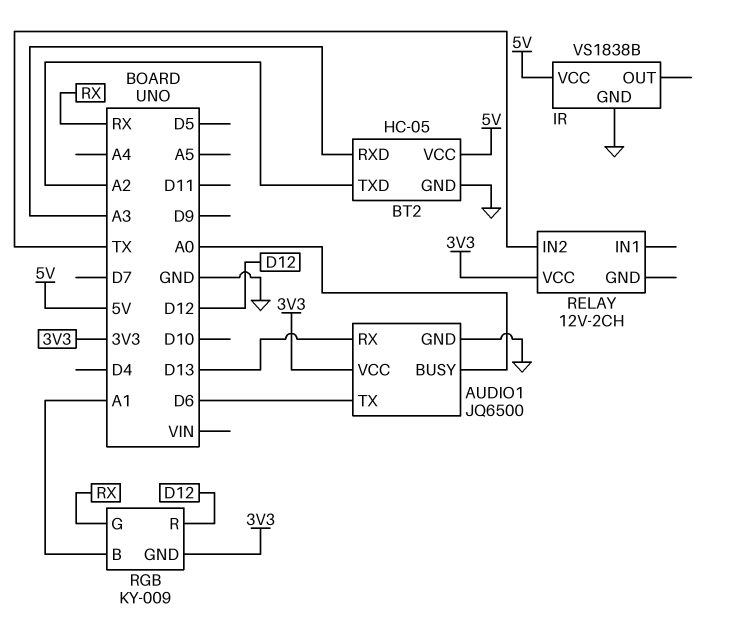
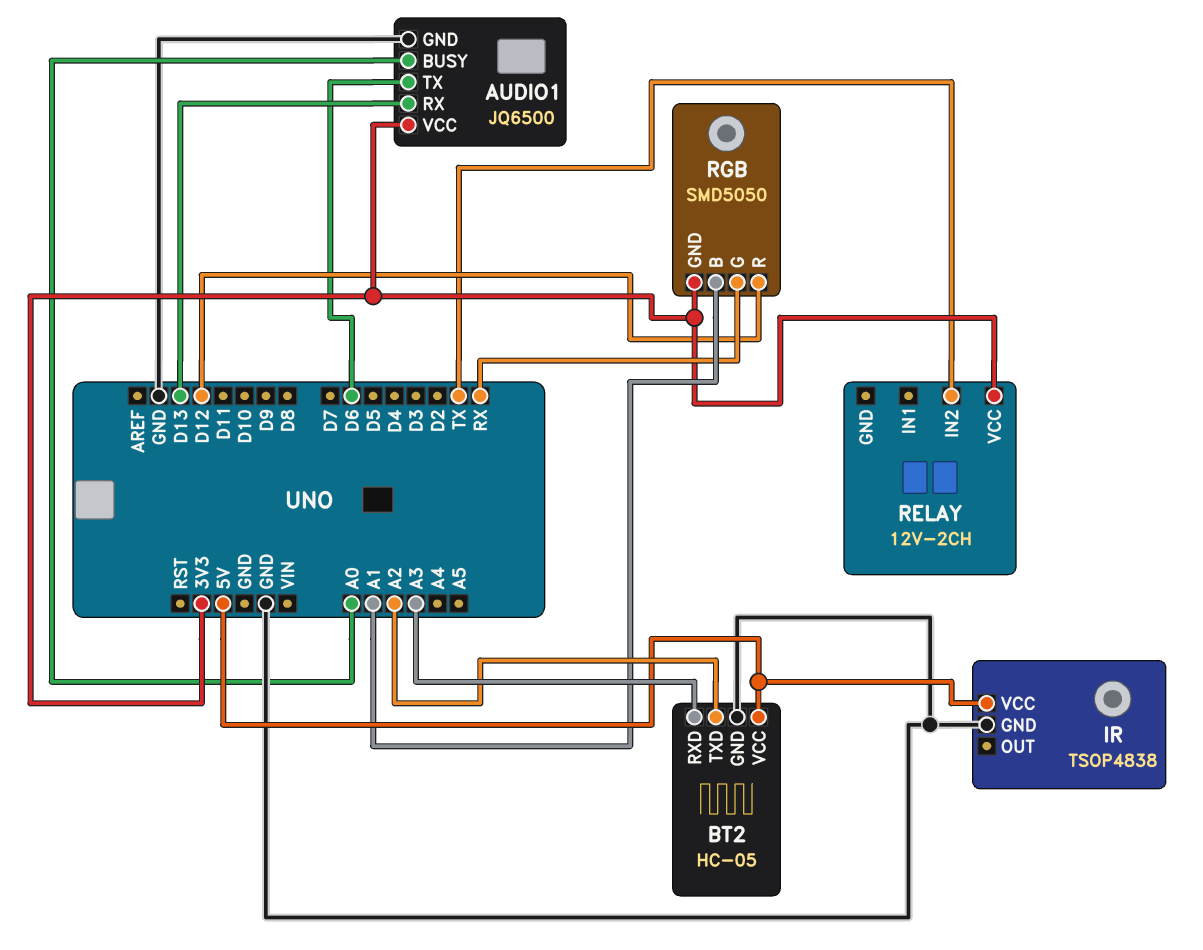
IR: VS1838B -> TSOP4838
RGB: KY-009 -> SMD5050

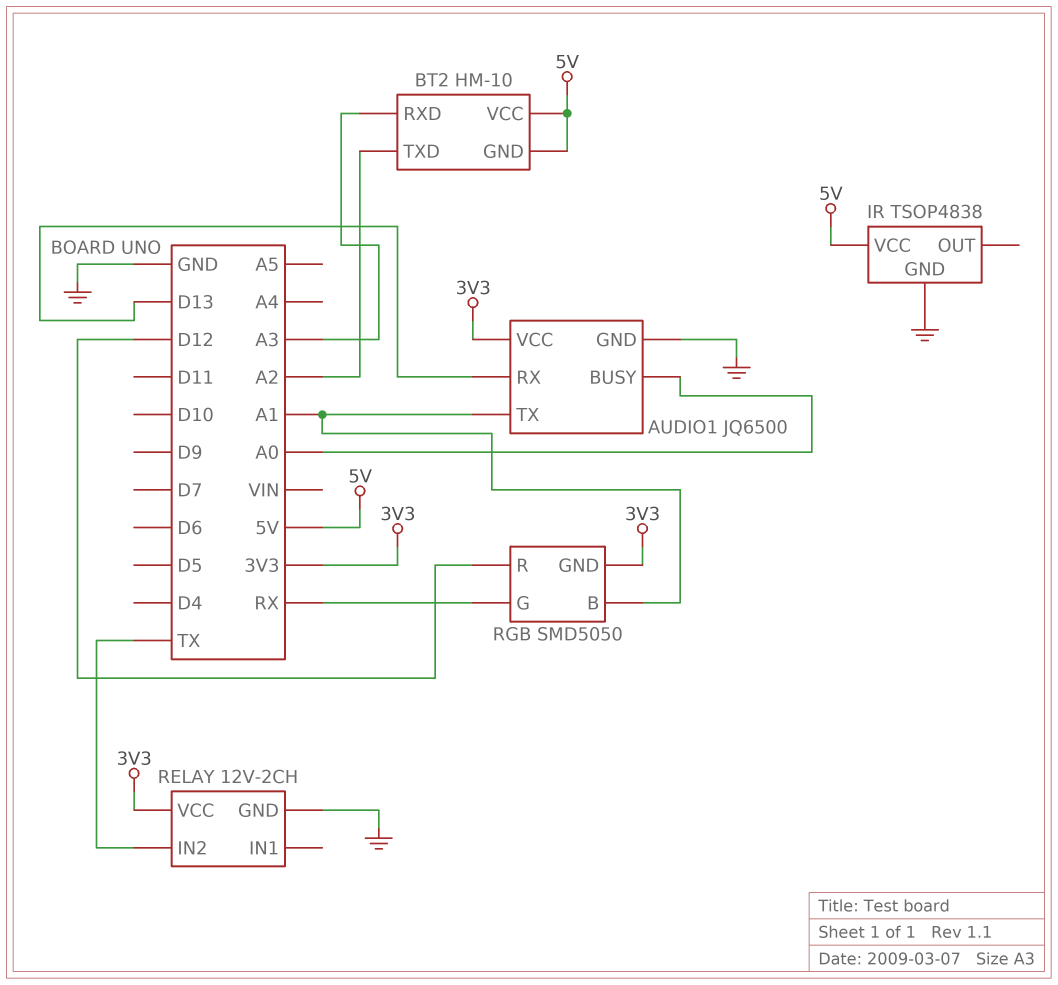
AUDIO1 pin TX: D6 -> A1
BT2: HC-05 -> HM-10
BT2 pin GND: GND -> 5V
RELAY pin GND: none -> GND

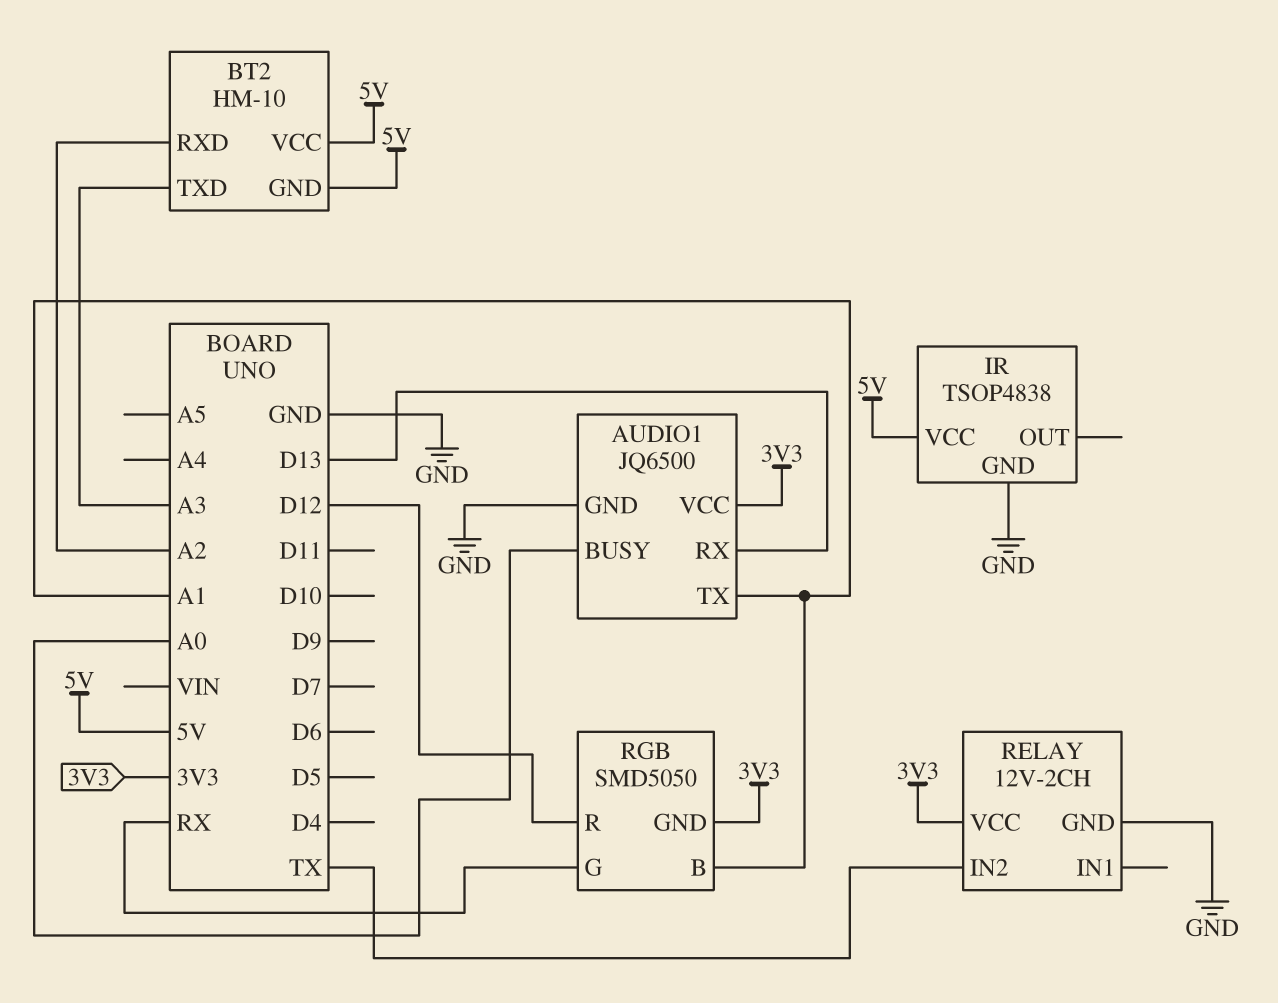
BT2 pin RXD: A3 -> A2
BT2 pin TXD: A2 -> A3

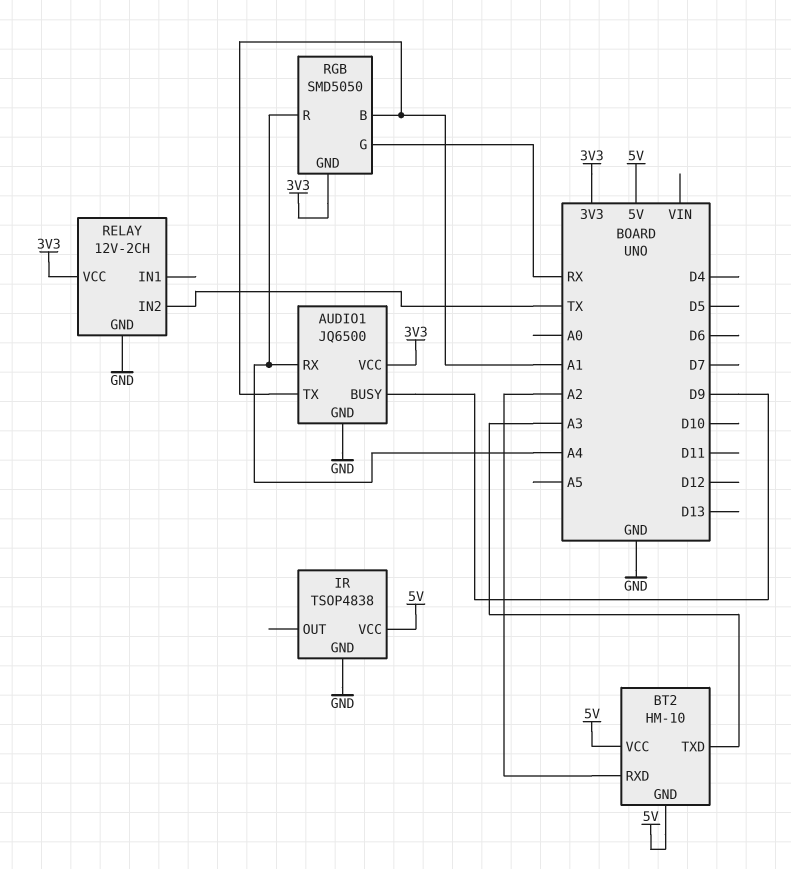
AUDIO1 pin BUSY: A0 -> D9
AUDIO1 pin RX: D13 -> A4
RGB pin R: D12 -> A4

